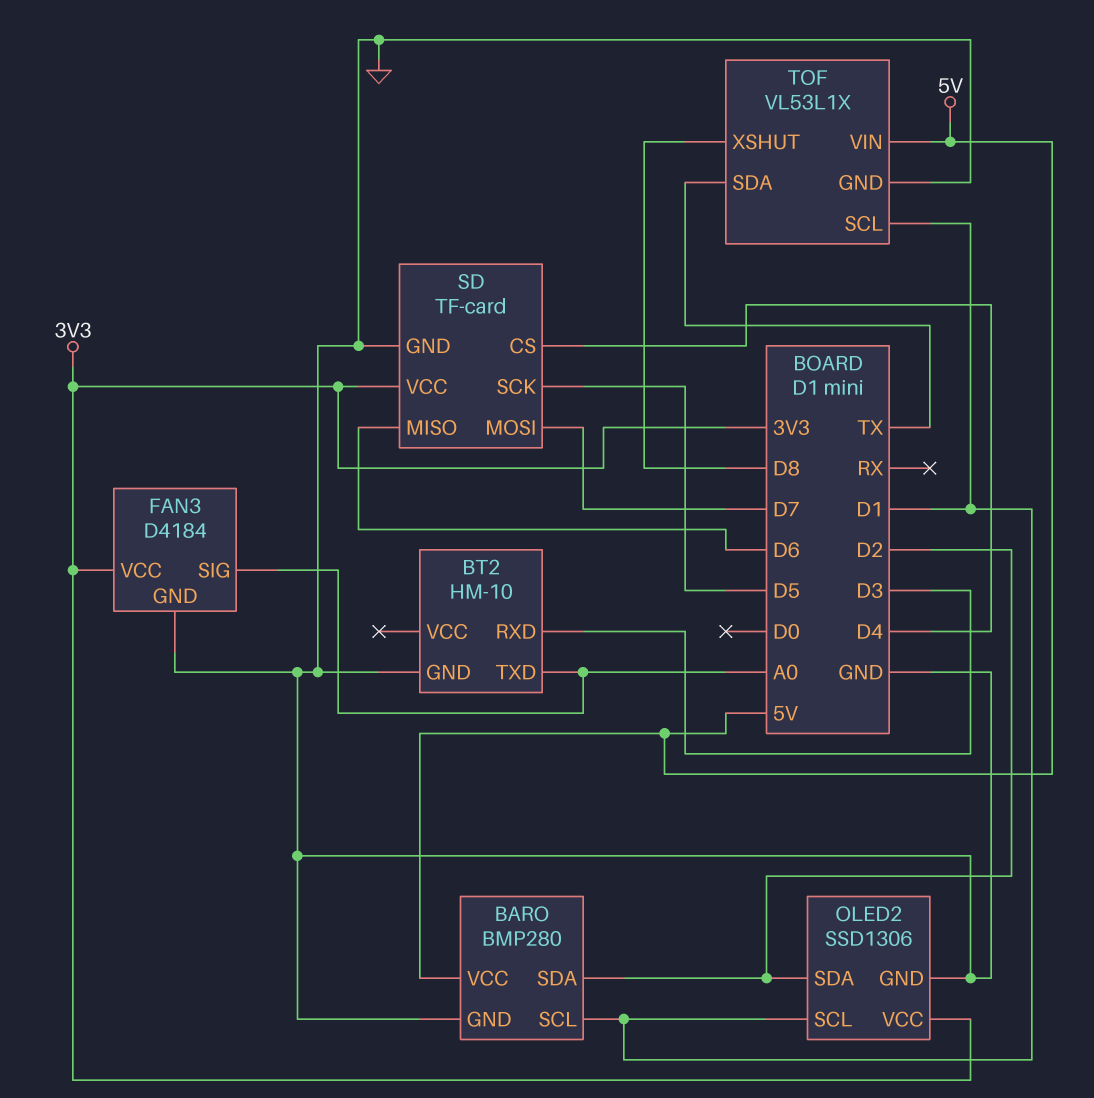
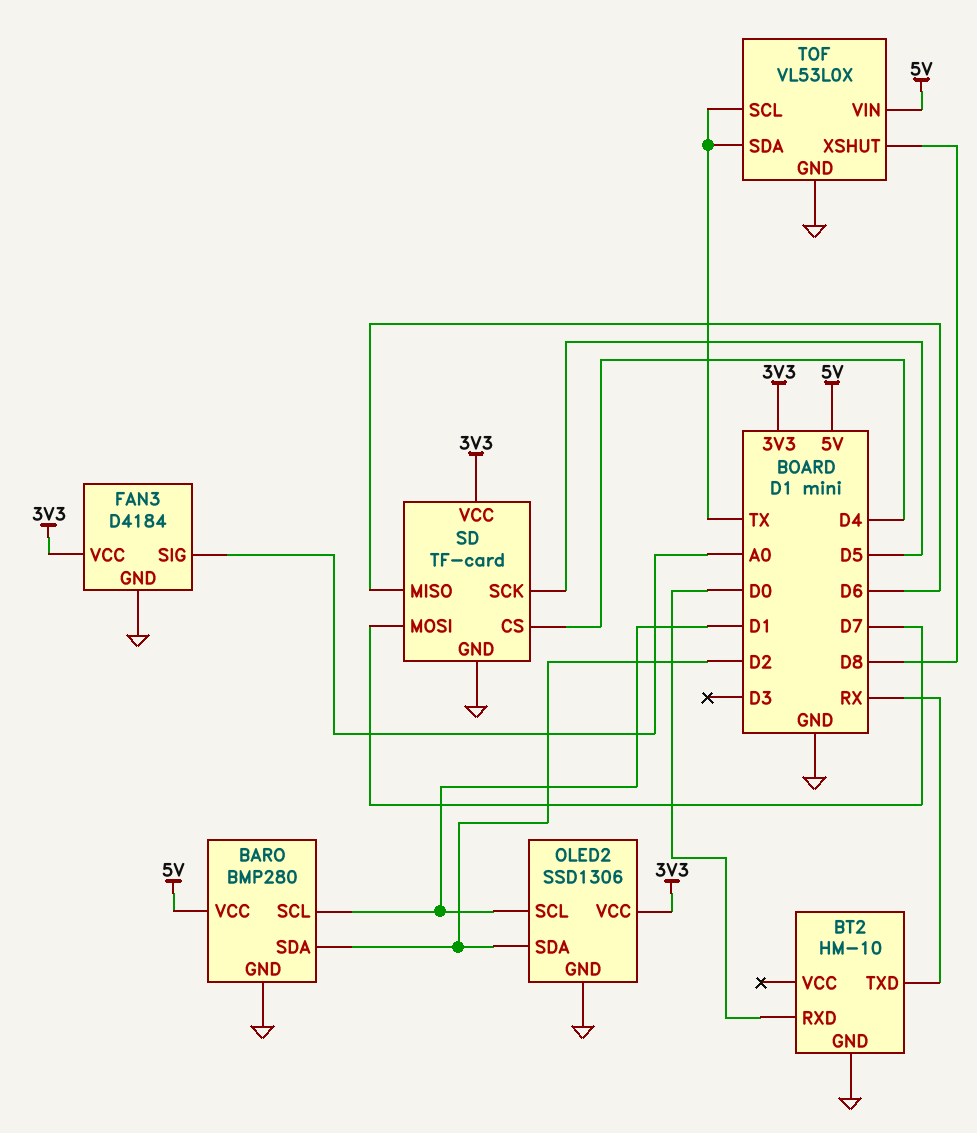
BT2 pin RXD: D3 -> D0
BT2 pin TXD: A0 -> RX
TOF: VL53L1X -> VL53L0X
TOF pin SCL: D1 -> TX

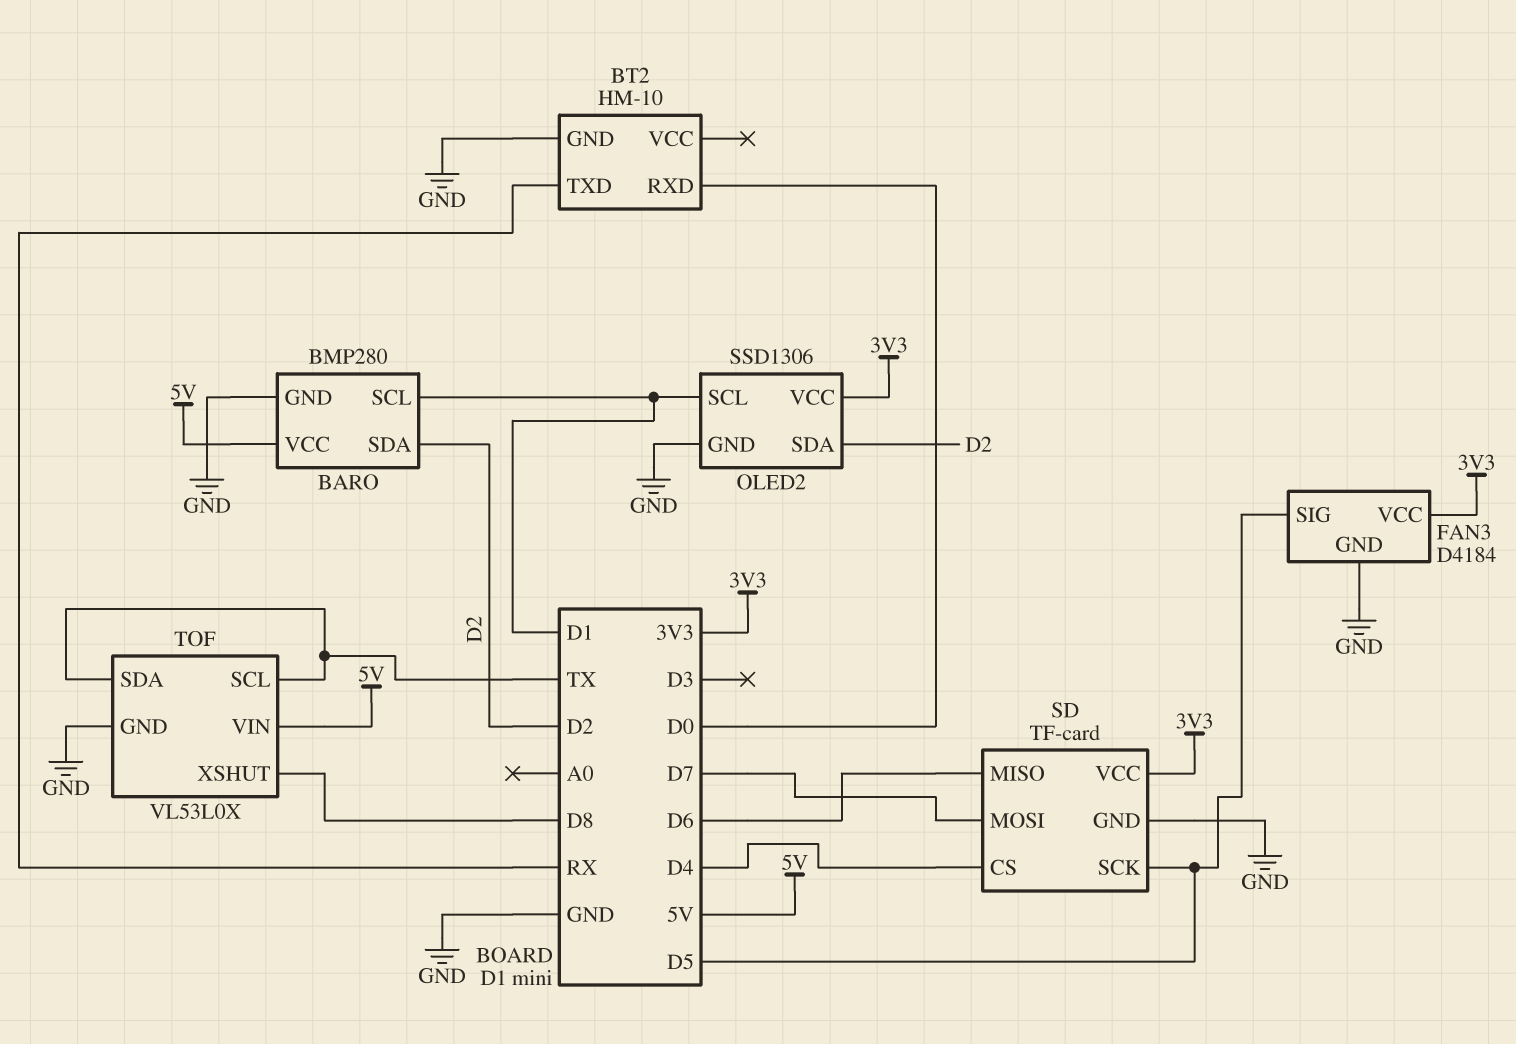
FAN3 pin SIG: A0 -> D5

